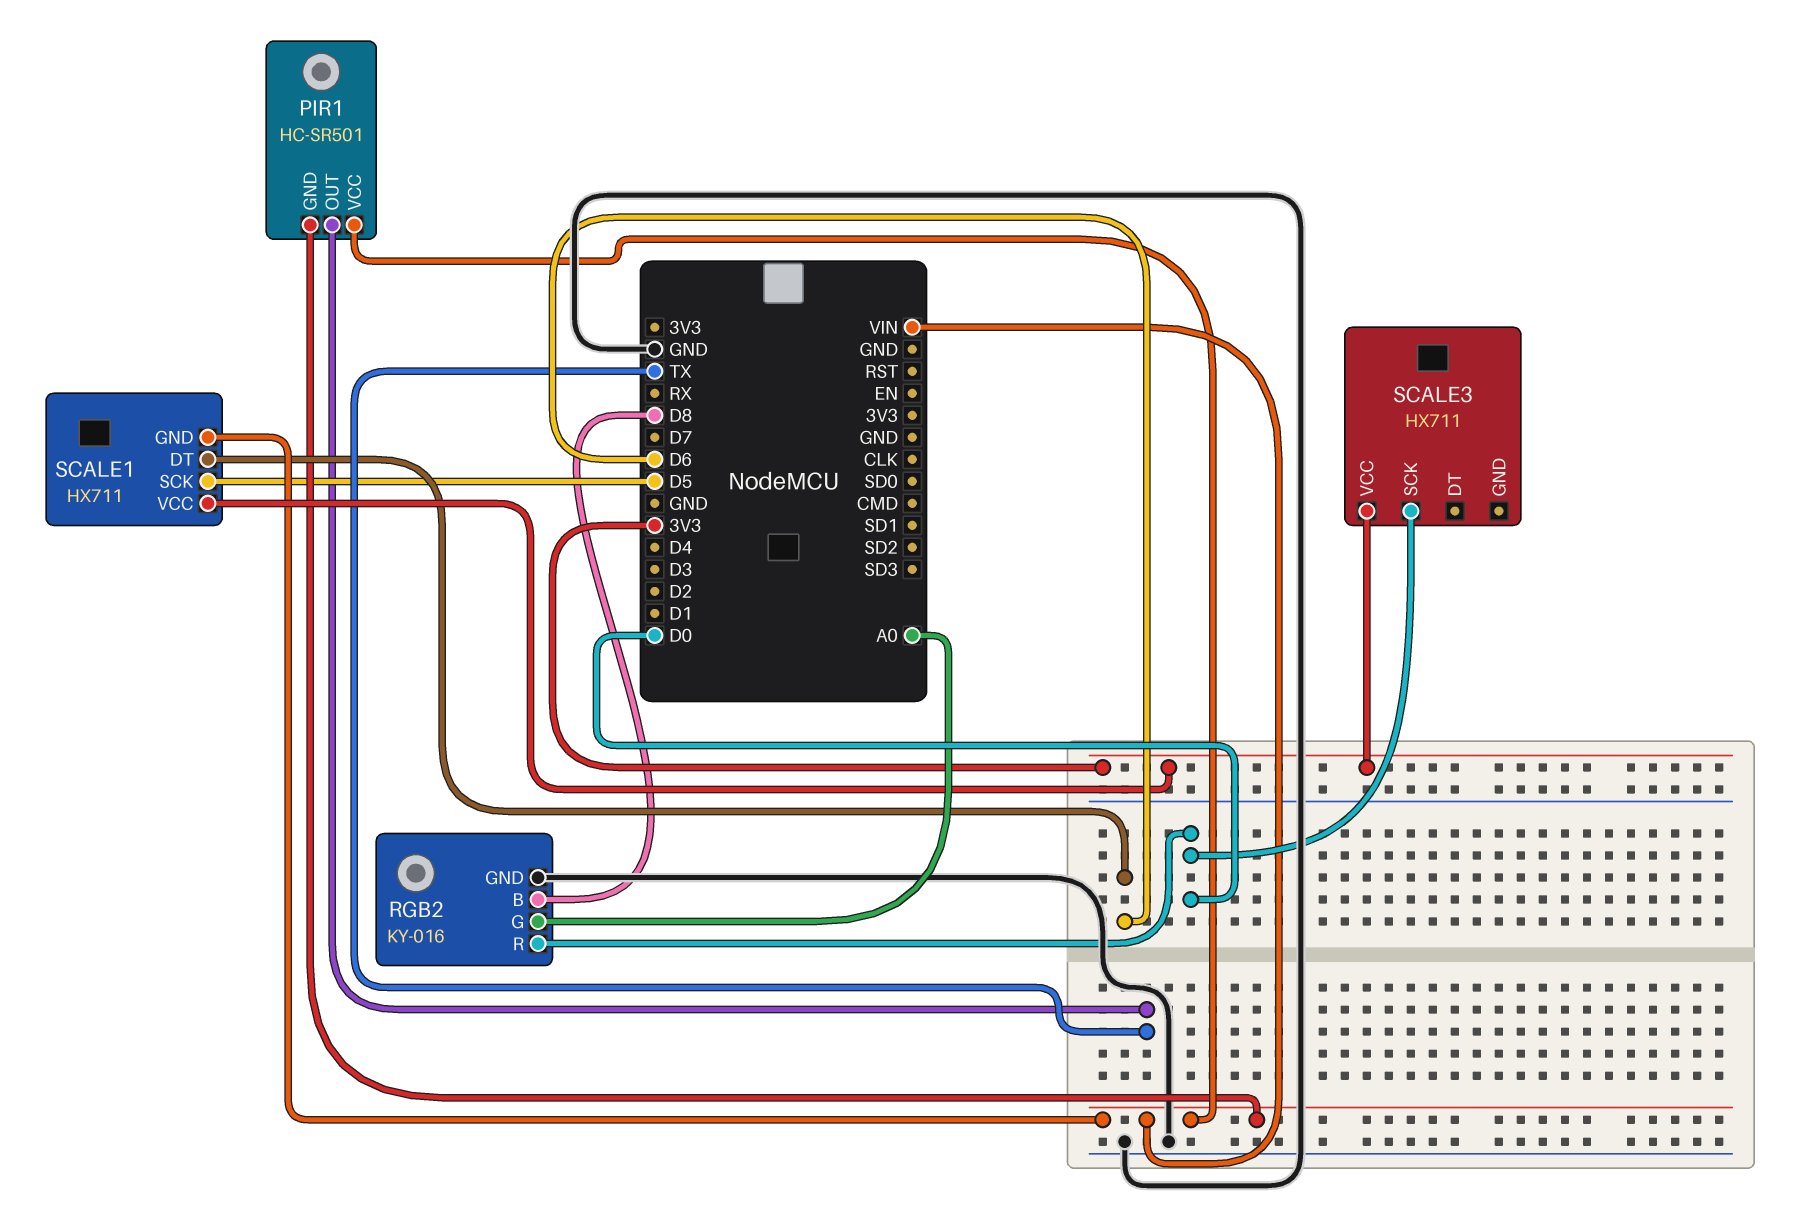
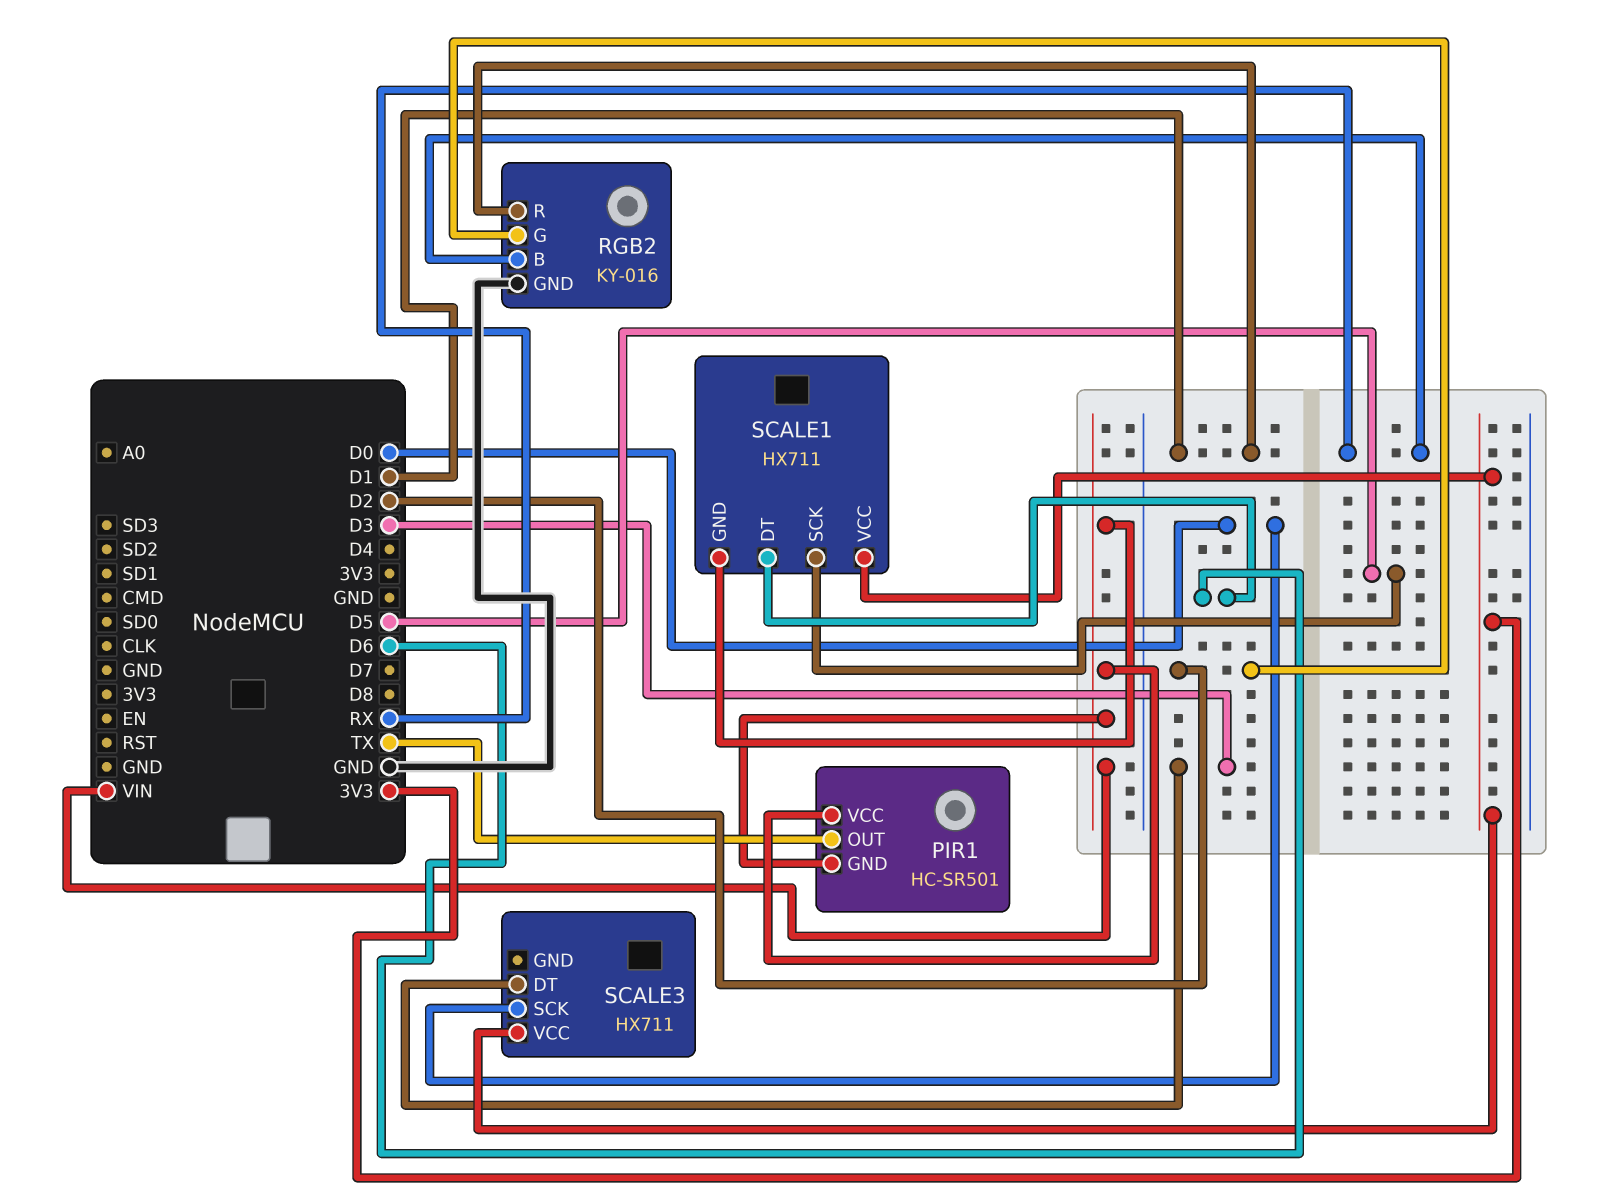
RGB2 pin B: D8 -> RX
RGB2 pin G: A0 -> D2
RGB2 pin R: D0 -> D1
SCALE3 pin DT: none -> D3

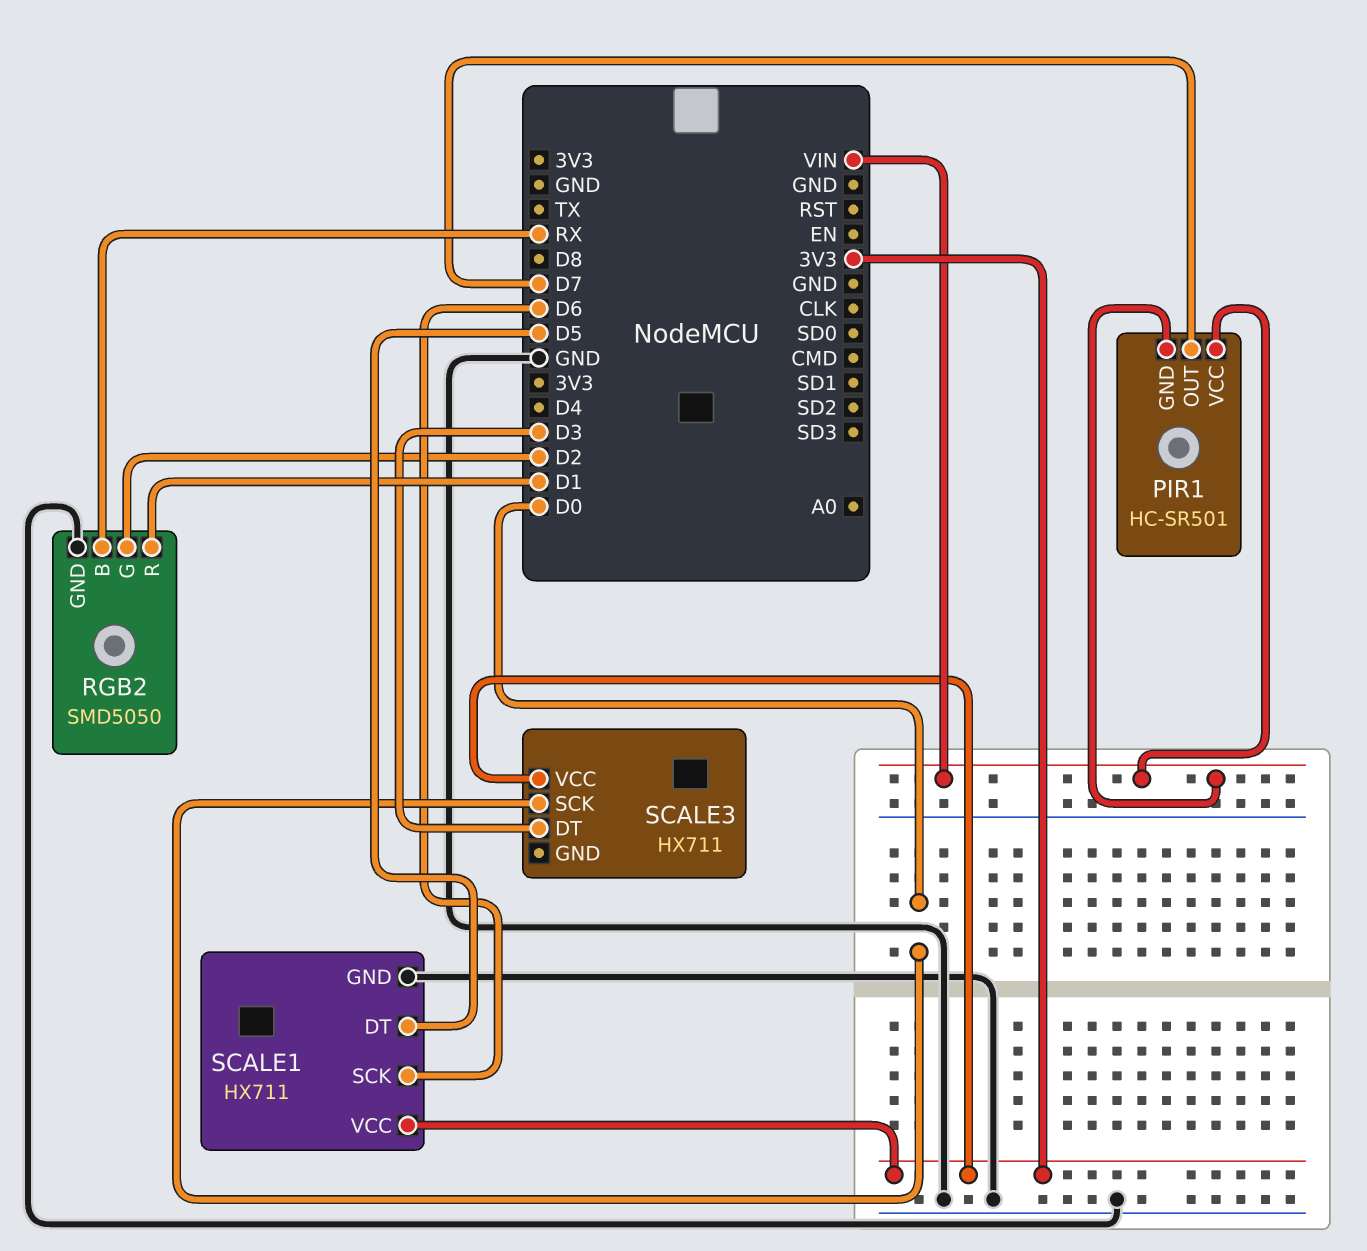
PIR1 pin OUT: TX -> D7
RGB2: KY-016 -> SMD5050
SCALE1 pin DT: D6 -> D5
SCALE1 pin GND: VIN -> GND
SCALE1 pin SCK: D5 -> D6

